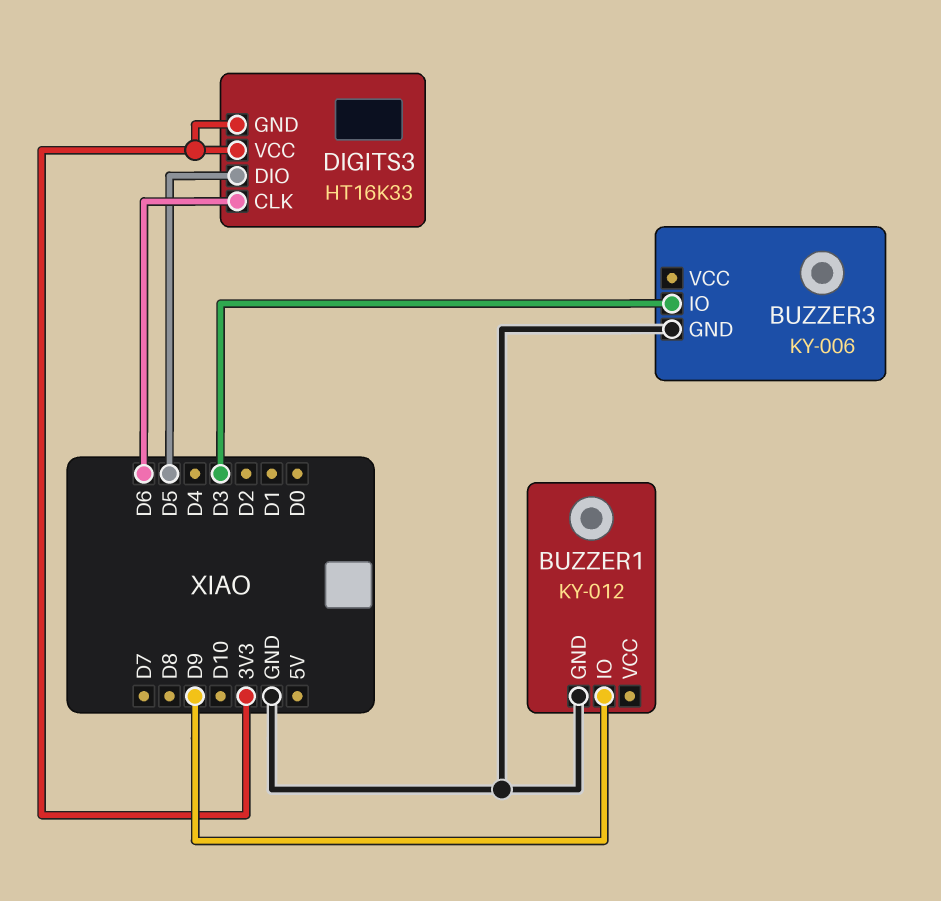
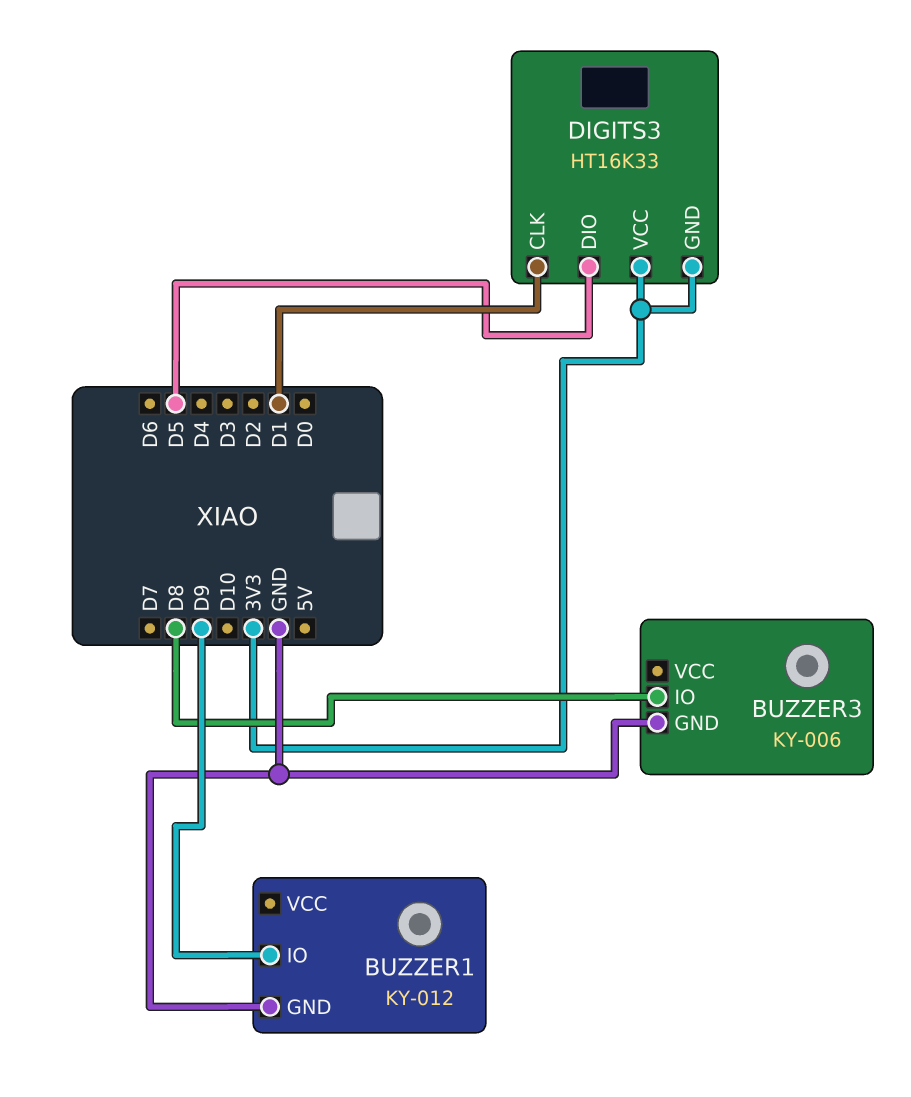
BUZZER3 pin IO: D3 -> D8
DIGITS3 pin CLK: D6 -> D1

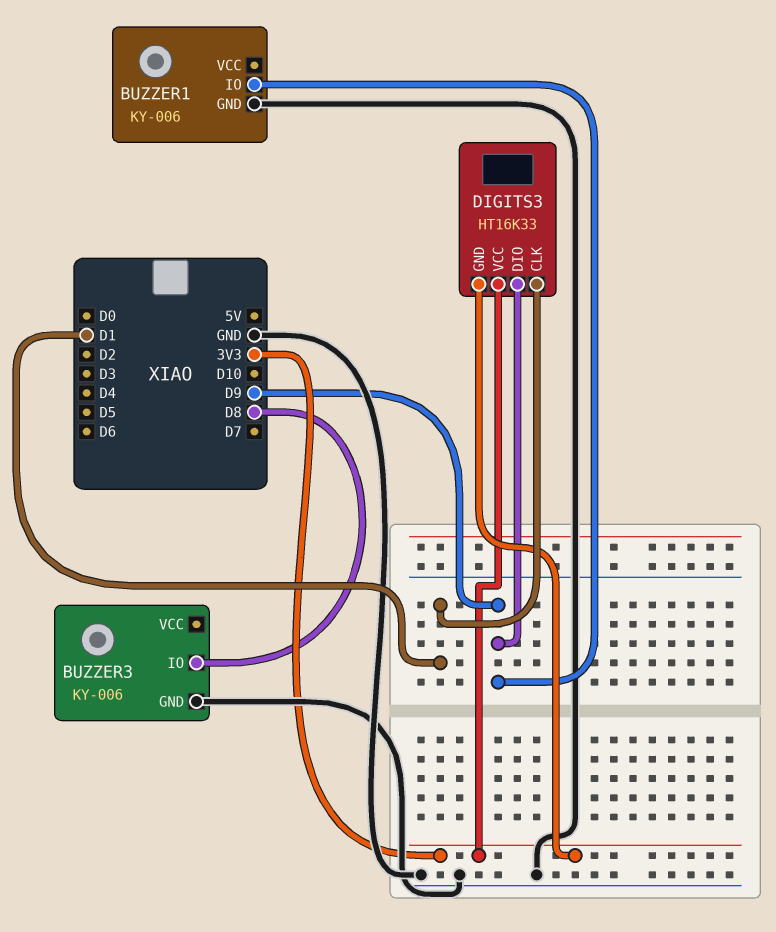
BUZZER1: KY-012 -> KY-006
DIGITS3 pin DIO: D5 -> D9

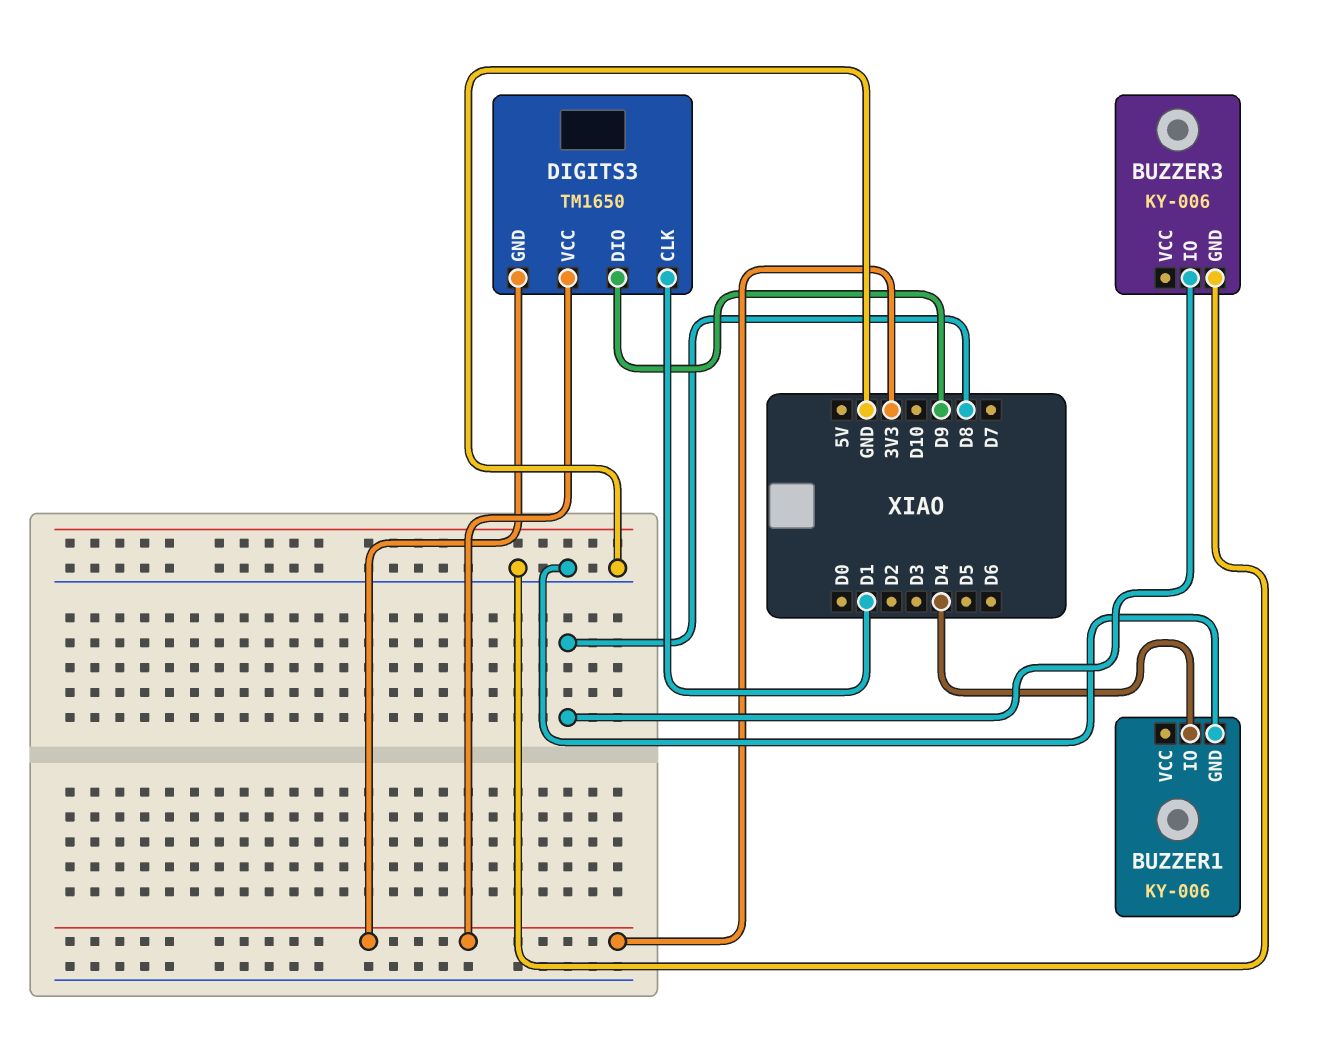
BUZZER1 pin IO: D9 -> D4
DIGITS3: HT16K33 -> TM1650

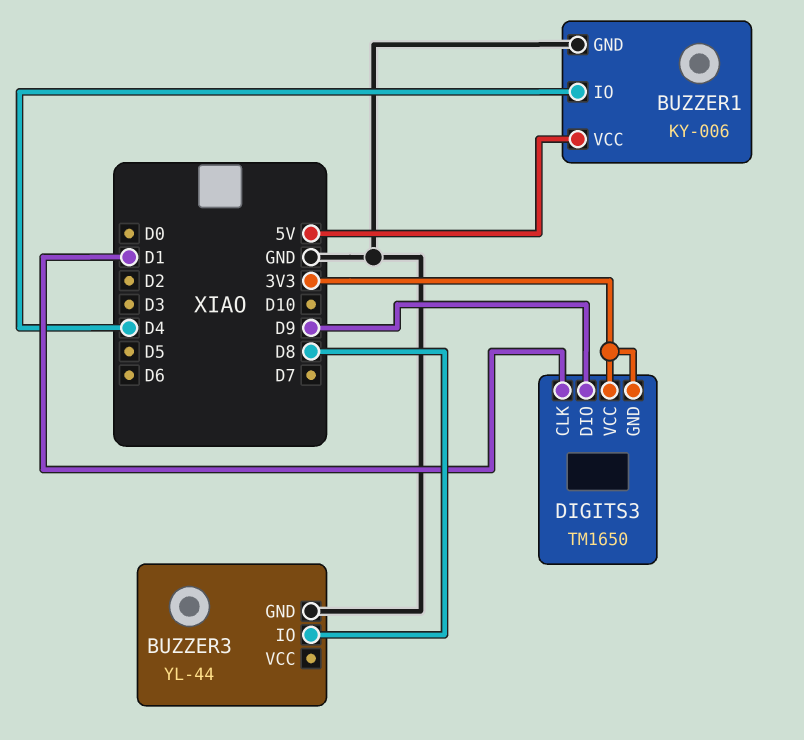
BUZZER1 pin VCC: none -> 5V
BUZZER3: KY-006 -> YL-44

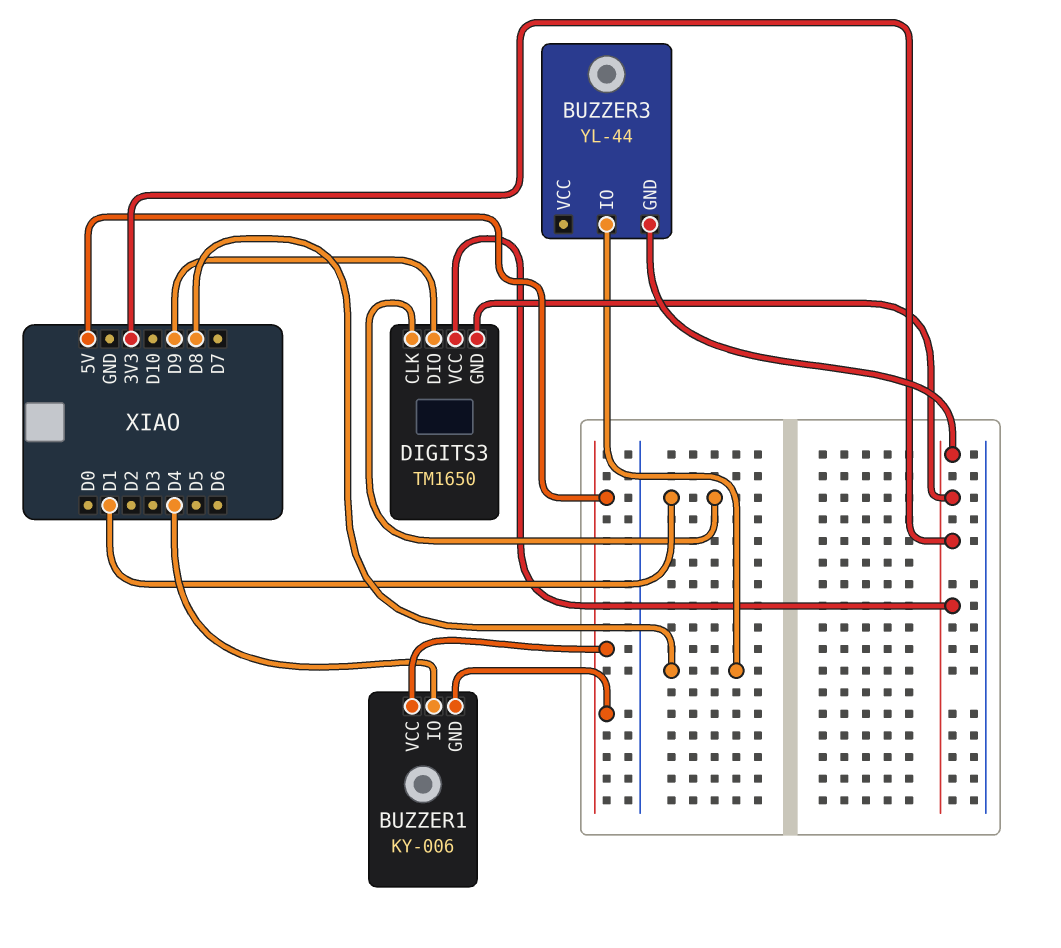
BUZZER1 pin GND: GND -> 5V
BUZZER3 pin GND: GND -> 3V3

